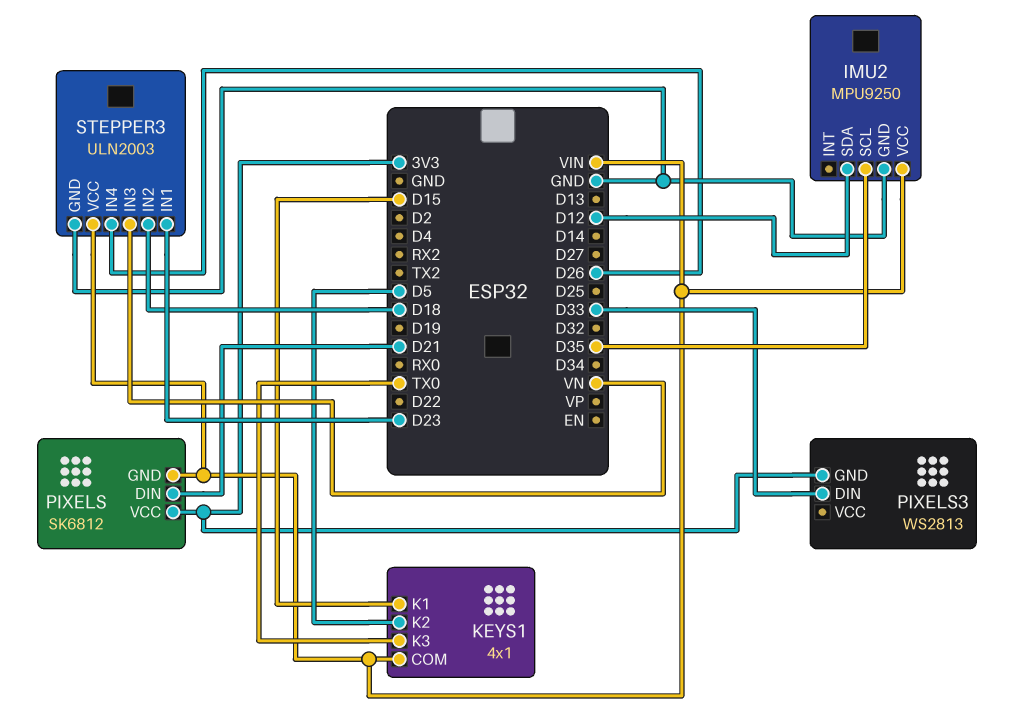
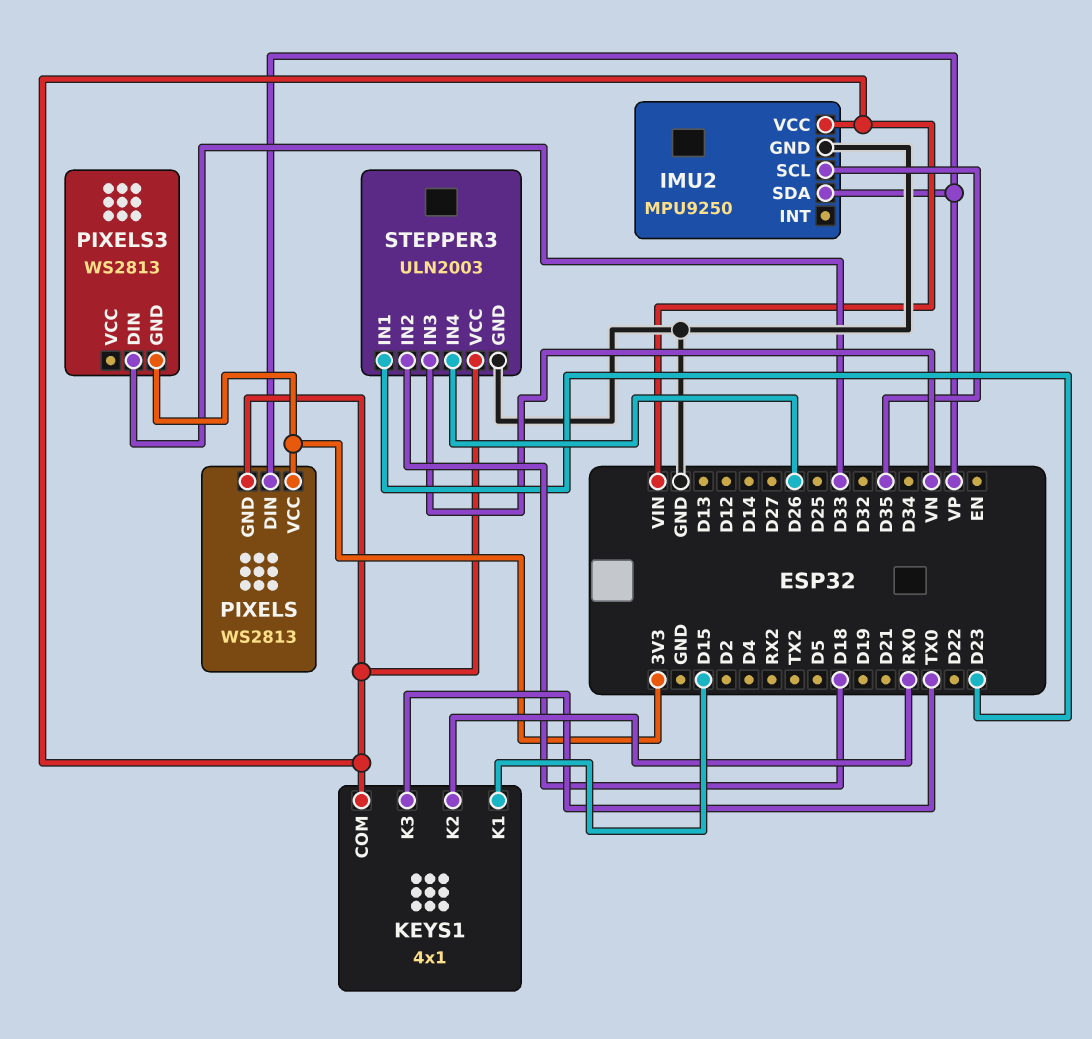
IMU2 pin SDA: D12 -> VP
KEYS1 pin K2: D5 -> RX0
PIXELS: SK6812 -> WS2813
PIXELS pin DIN: D21 -> VP

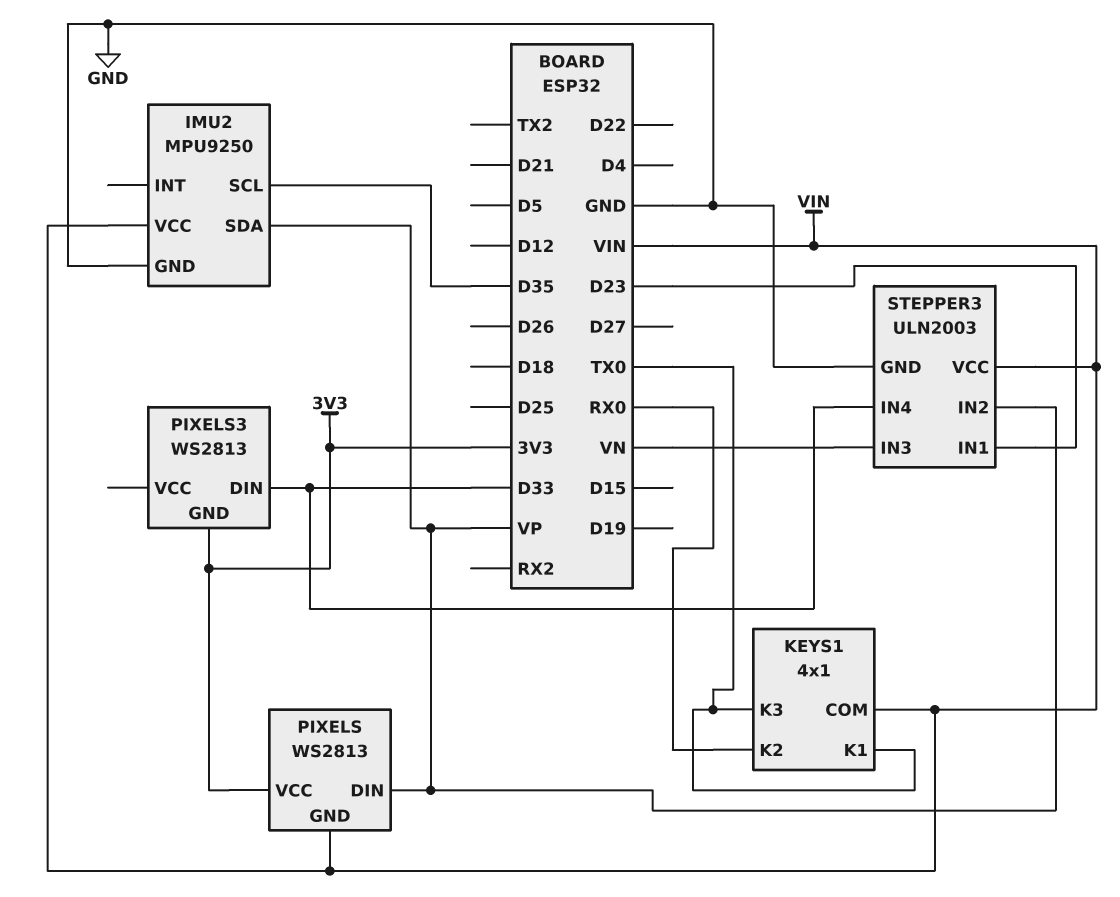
KEYS1 pin K1: D15 -> TX0
STEPPER3 pin IN2: D18 -> VP
STEPPER3 pin IN4: D26 -> D33

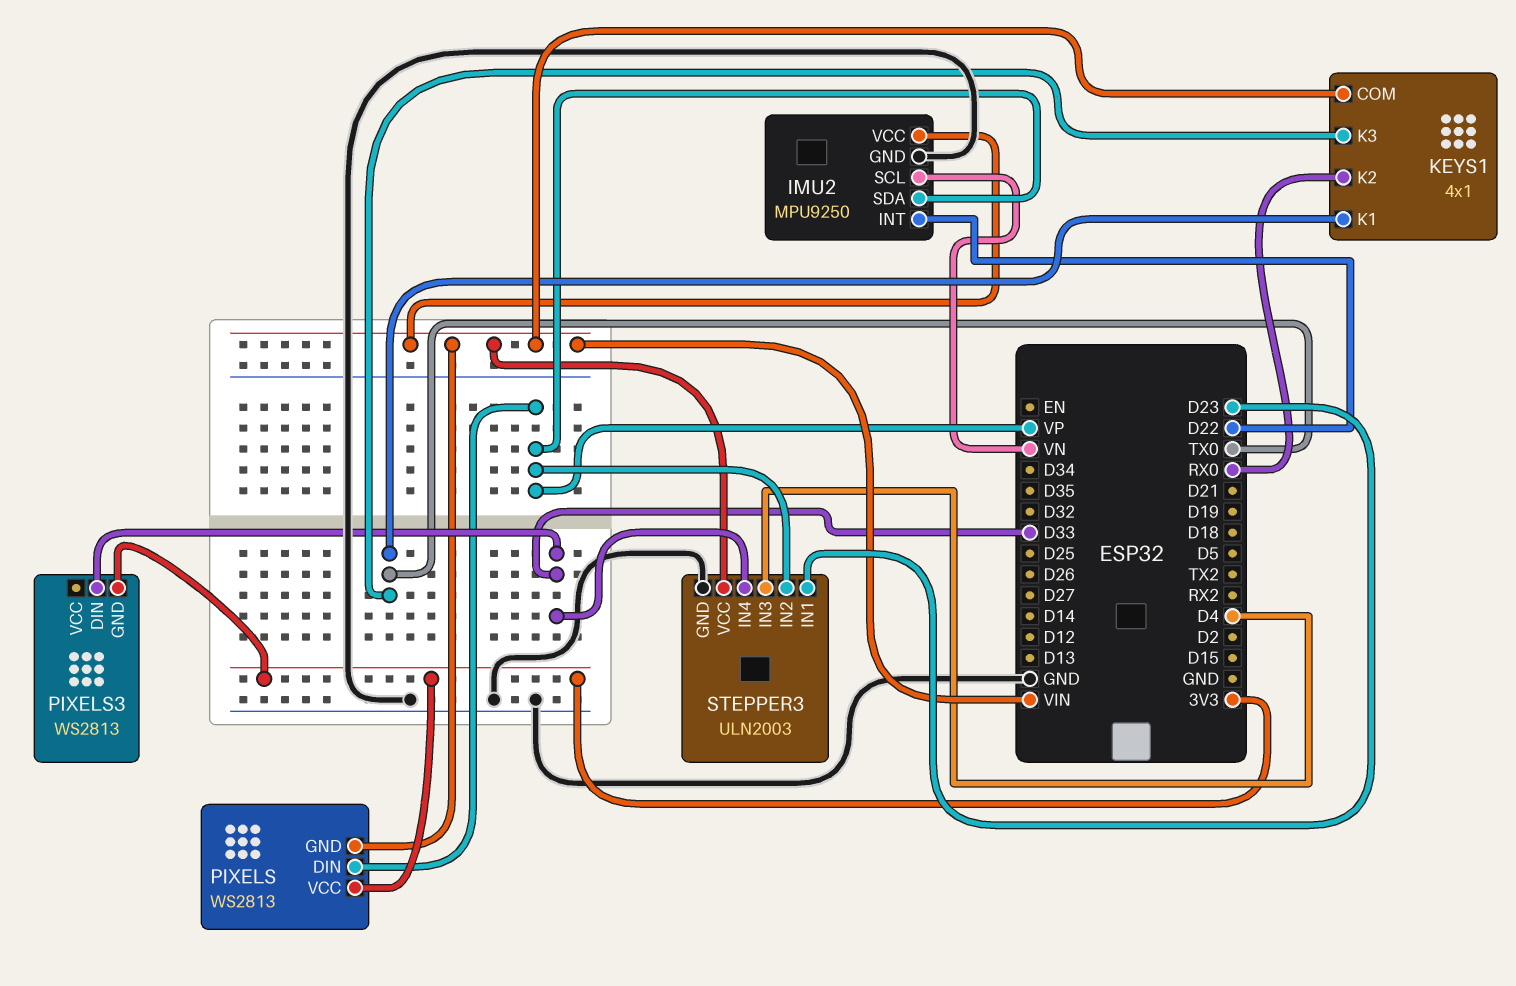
IMU2 pin INT: none -> D22
IMU2 pin SCL: D35 -> VN
STEPPER3 pin IN3: VN -> D4

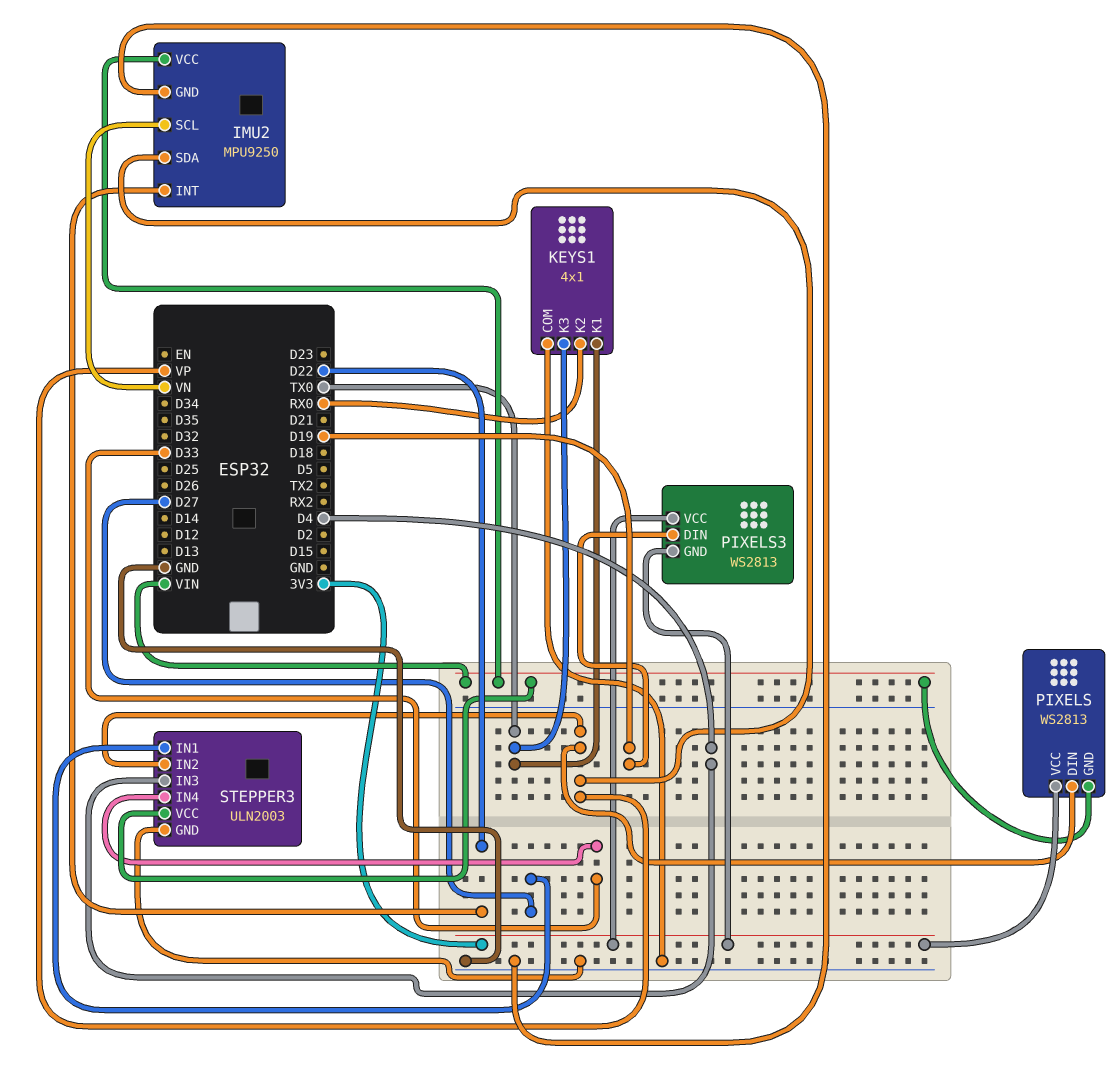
KEYS1 pin COM: VIN -> GND
PIXELS3 pin DIN: D33 -> D19
PIXELS3 pin VCC: none -> 3V3
STEPPER3 pin IN1: D23 -> D27

